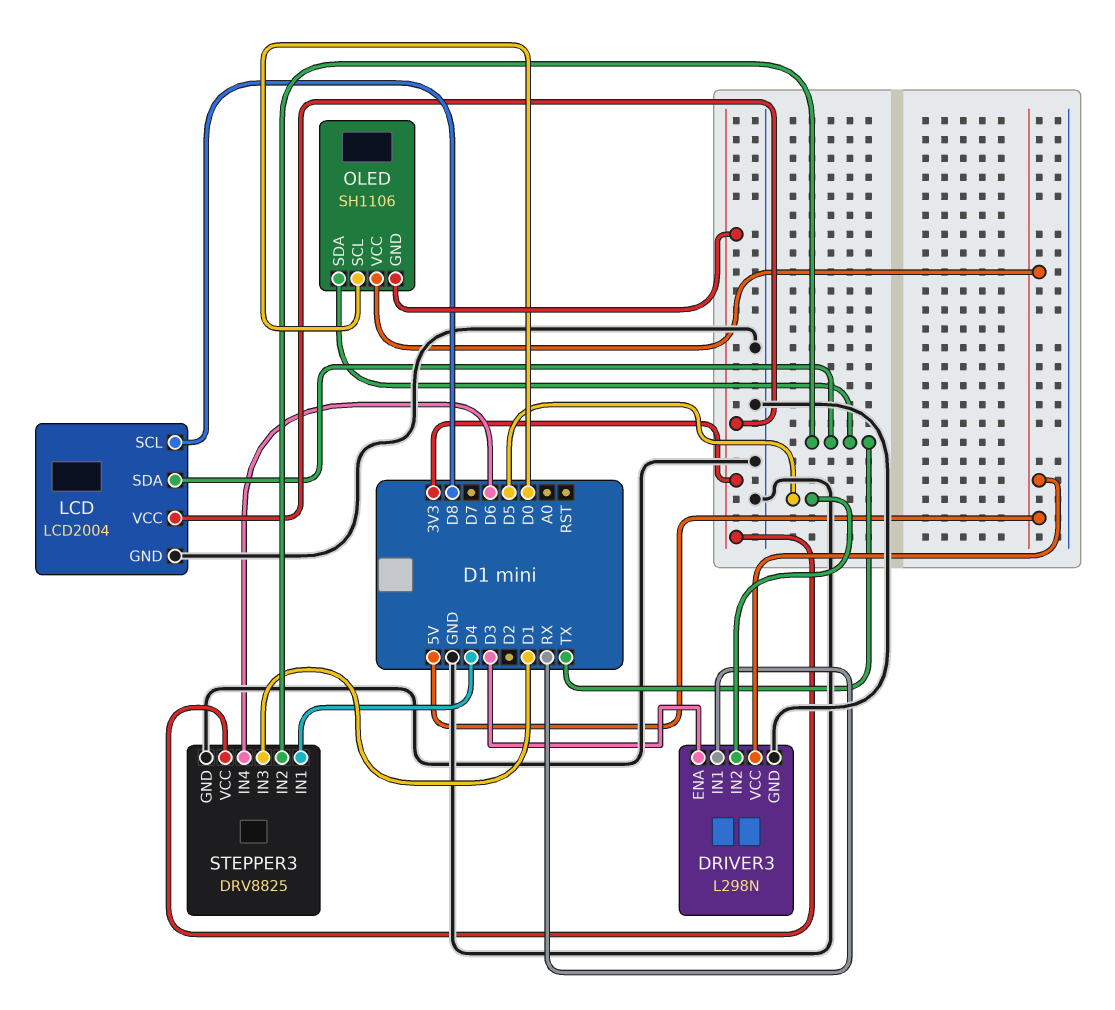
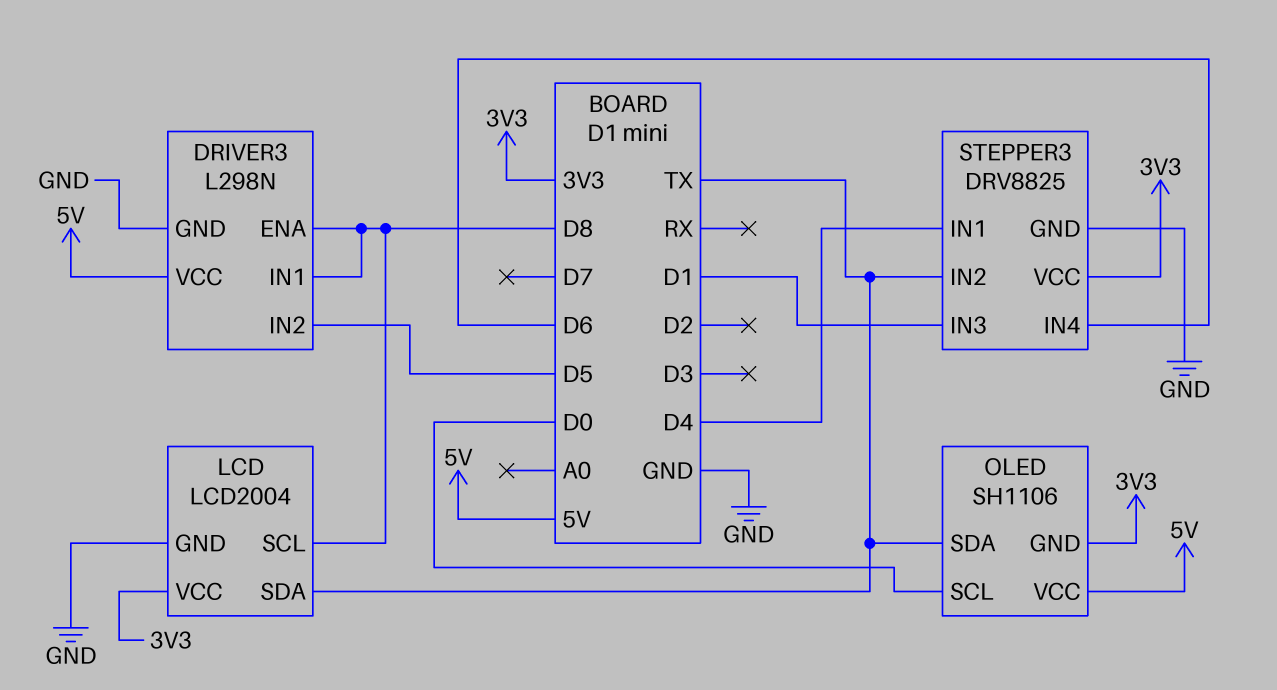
DRIVER3 pin ENA: D3 -> D8
DRIVER3 pin IN1: RX -> D8

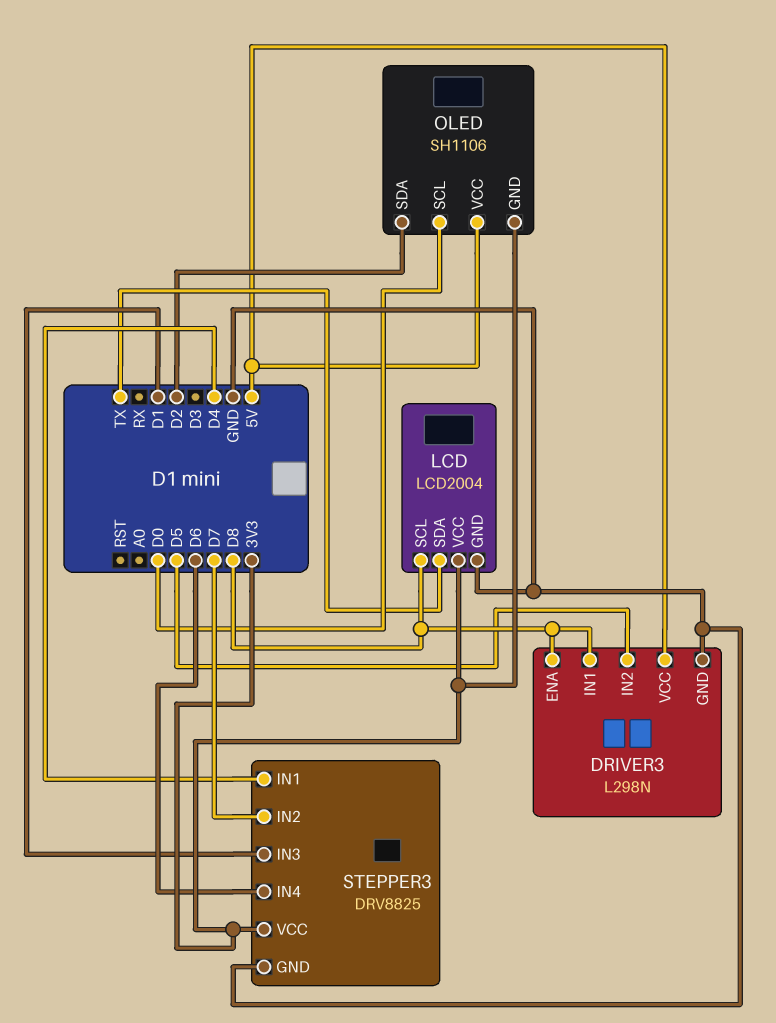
OLED pin SDA: TX -> D2
STEPPER3 pin IN2: TX -> D7

